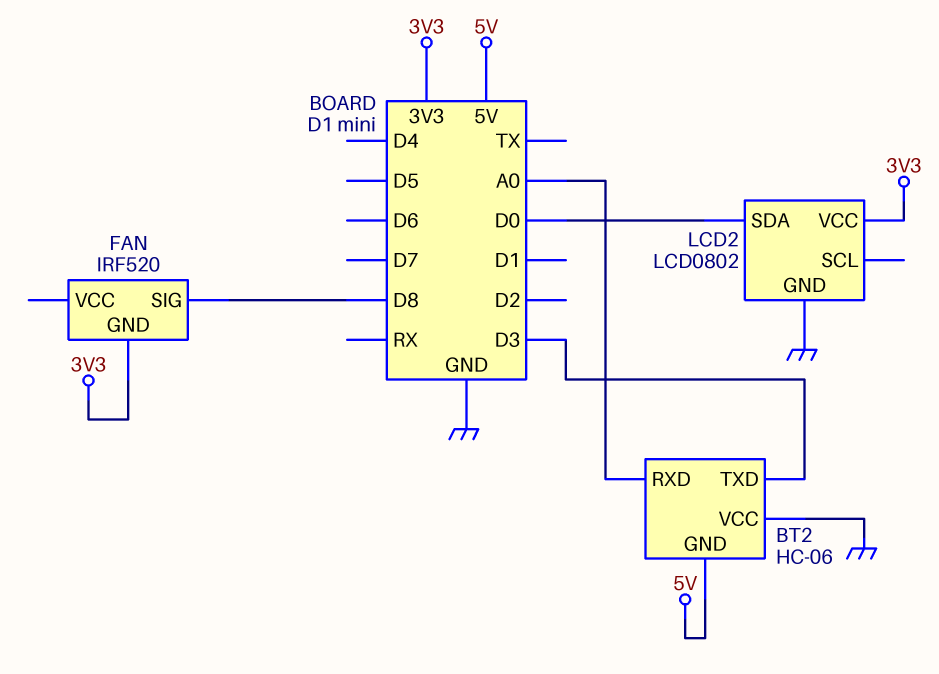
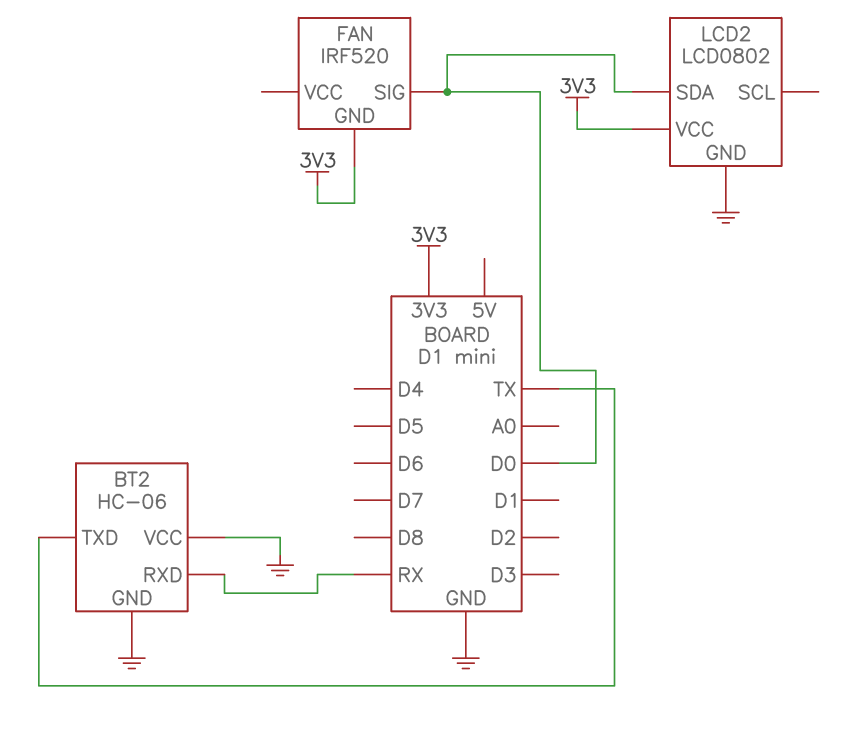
BT2 pin GND: 5V -> GND
BT2 pin RXD: A0 -> RX
BT2 pin TXD: D3 -> TX
FAN pin SIG: D8 -> D0

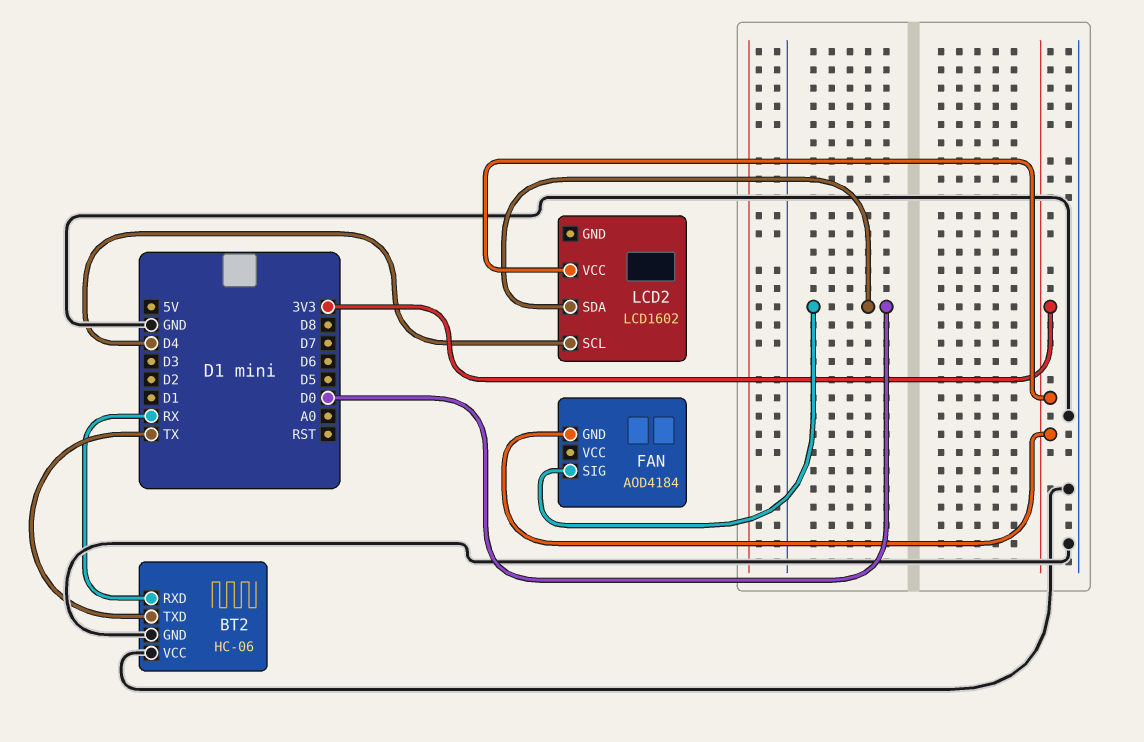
FAN: IRF520 -> AOD4184
LCD2: LCD0802 -> LCD1602
LCD2 pin GND: GND -> none
LCD2 pin SCL: none -> D4

